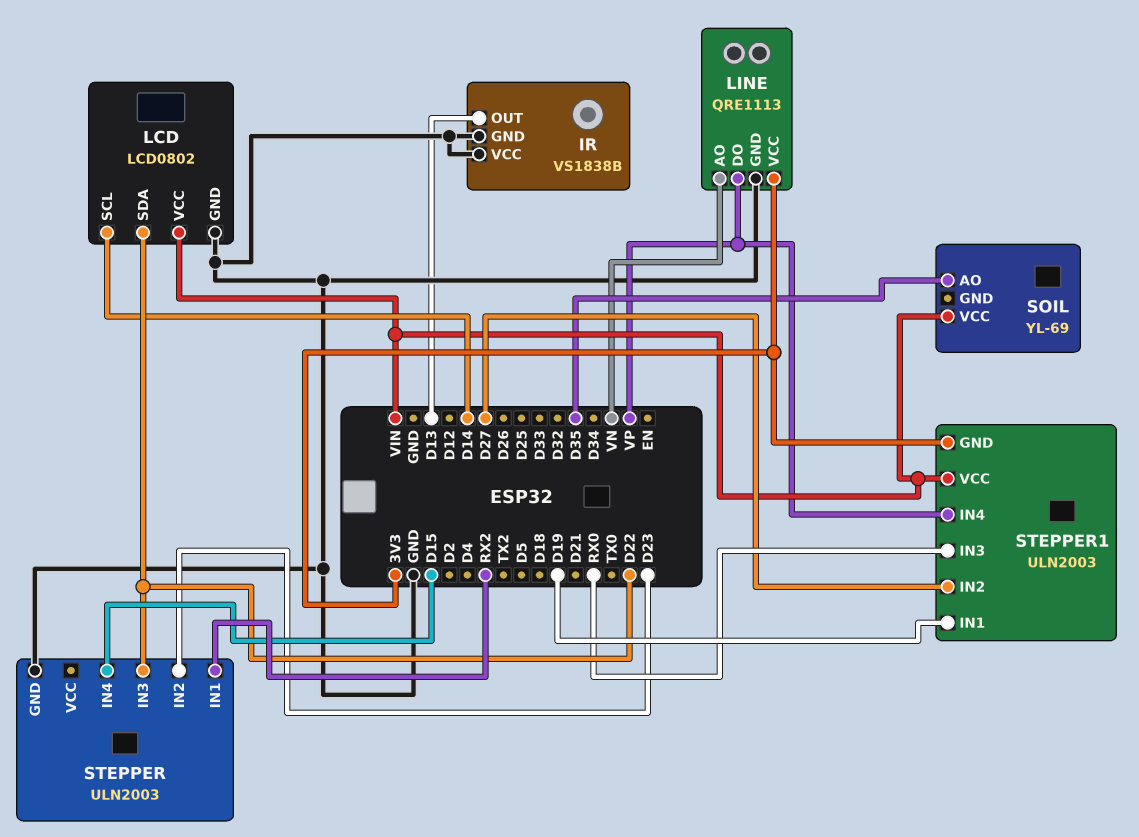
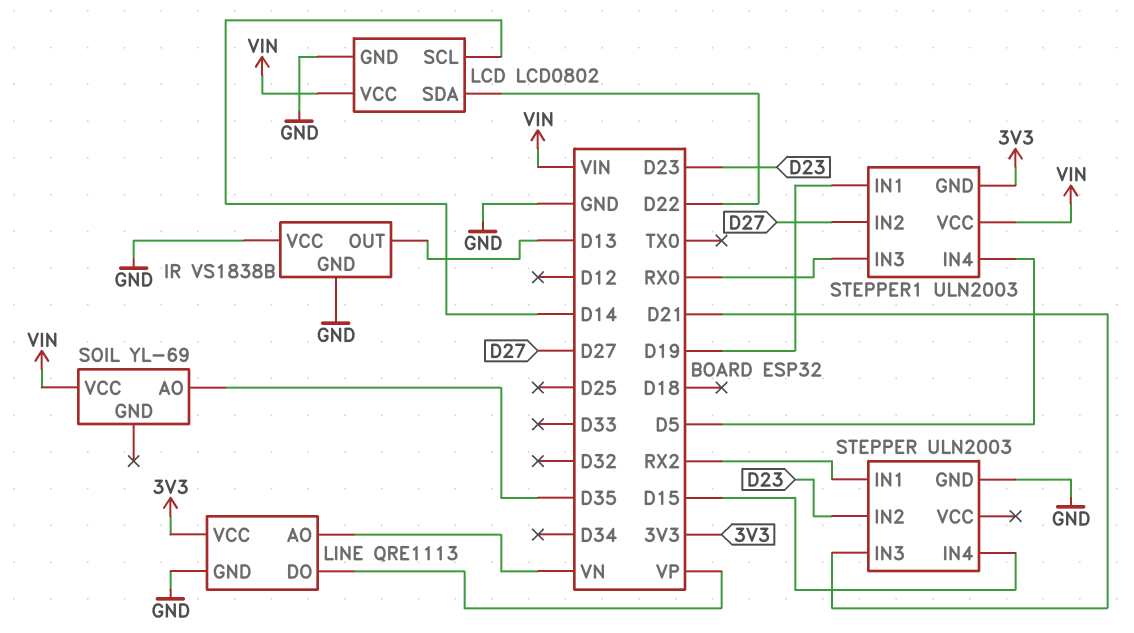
STEPPER pin IN3: D22 -> D21
STEPPER1 pin IN4: VP -> D5

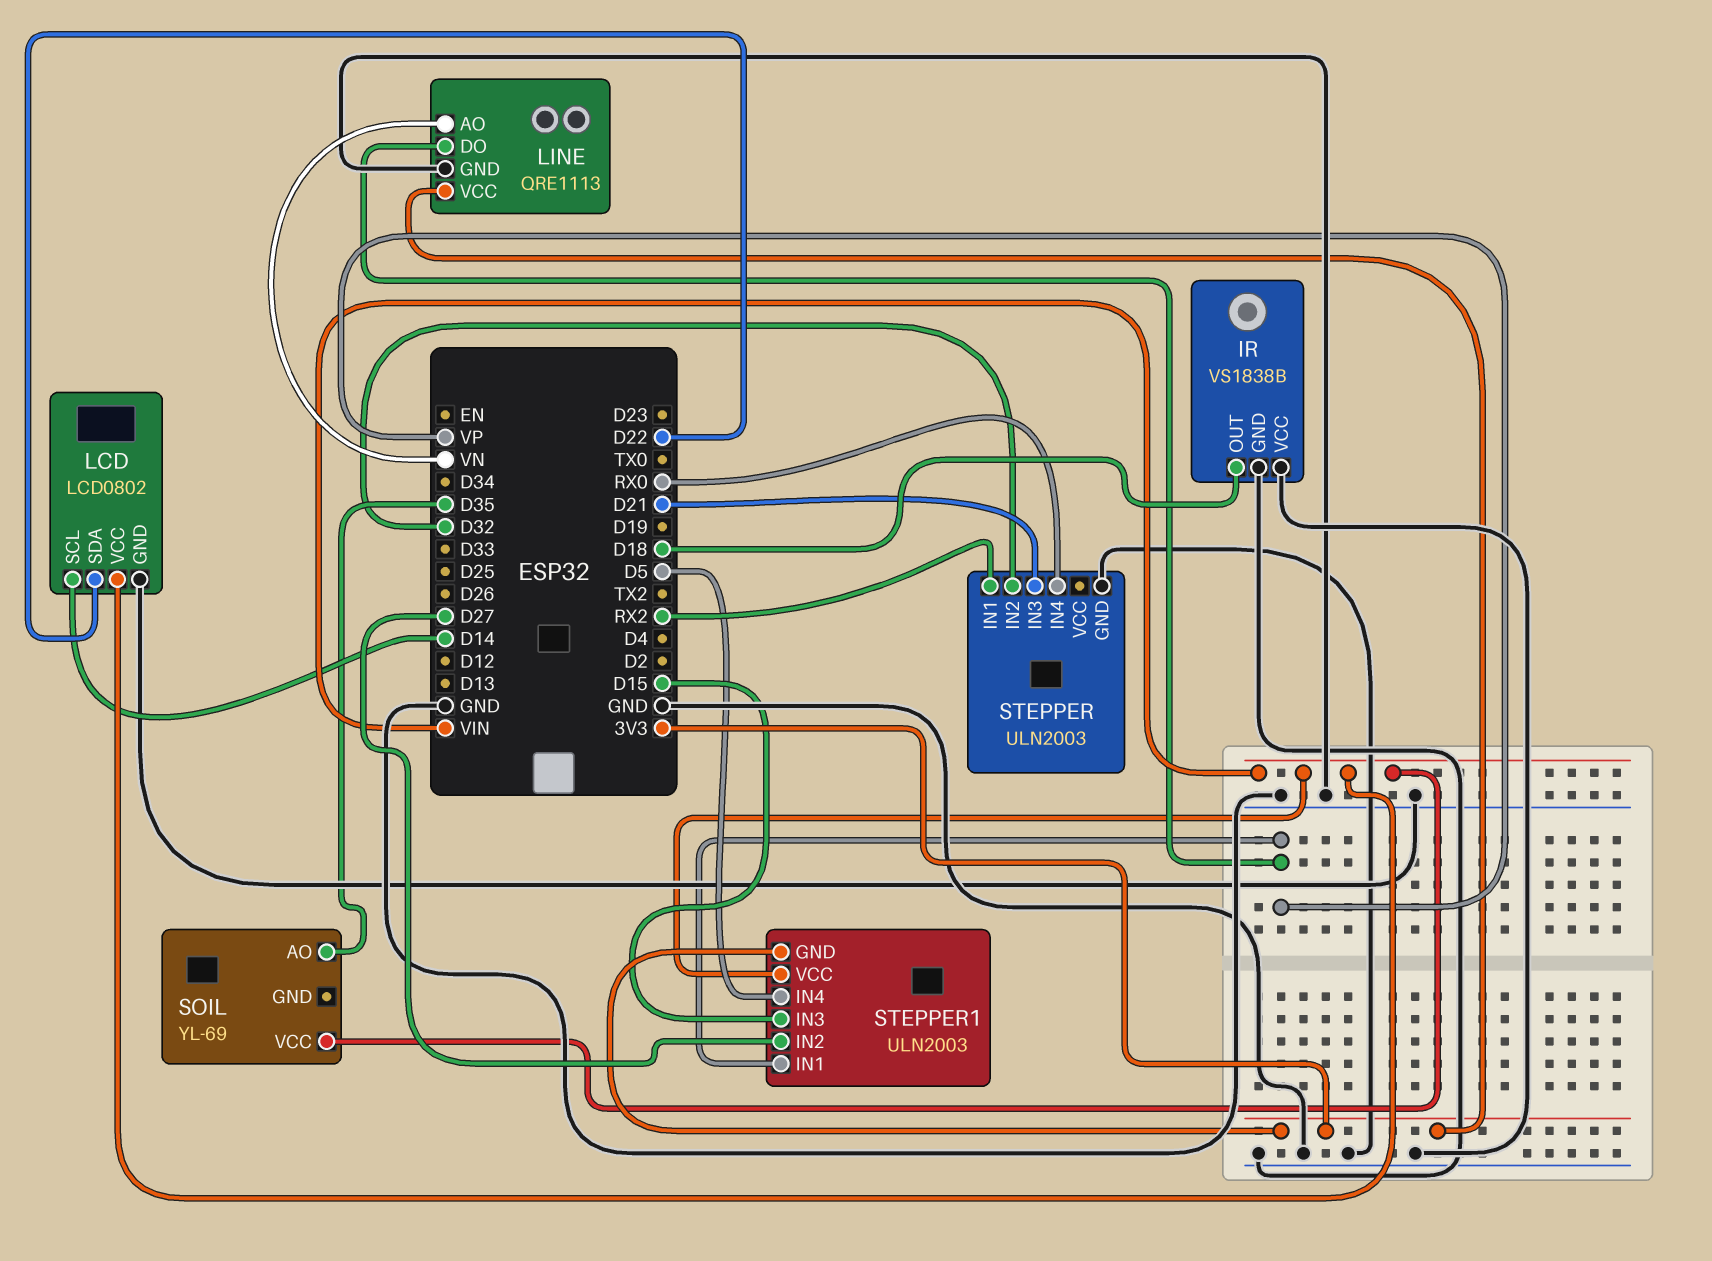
IR pin OUT: D13 -> D18
STEPPER pin IN2: D23 -> D32
STEPPER pin IN4: D15 -> RX0
STEPPER1 pin IN1: D19 -> VP
STEPPER1 pin IN3: RX0 -> D15

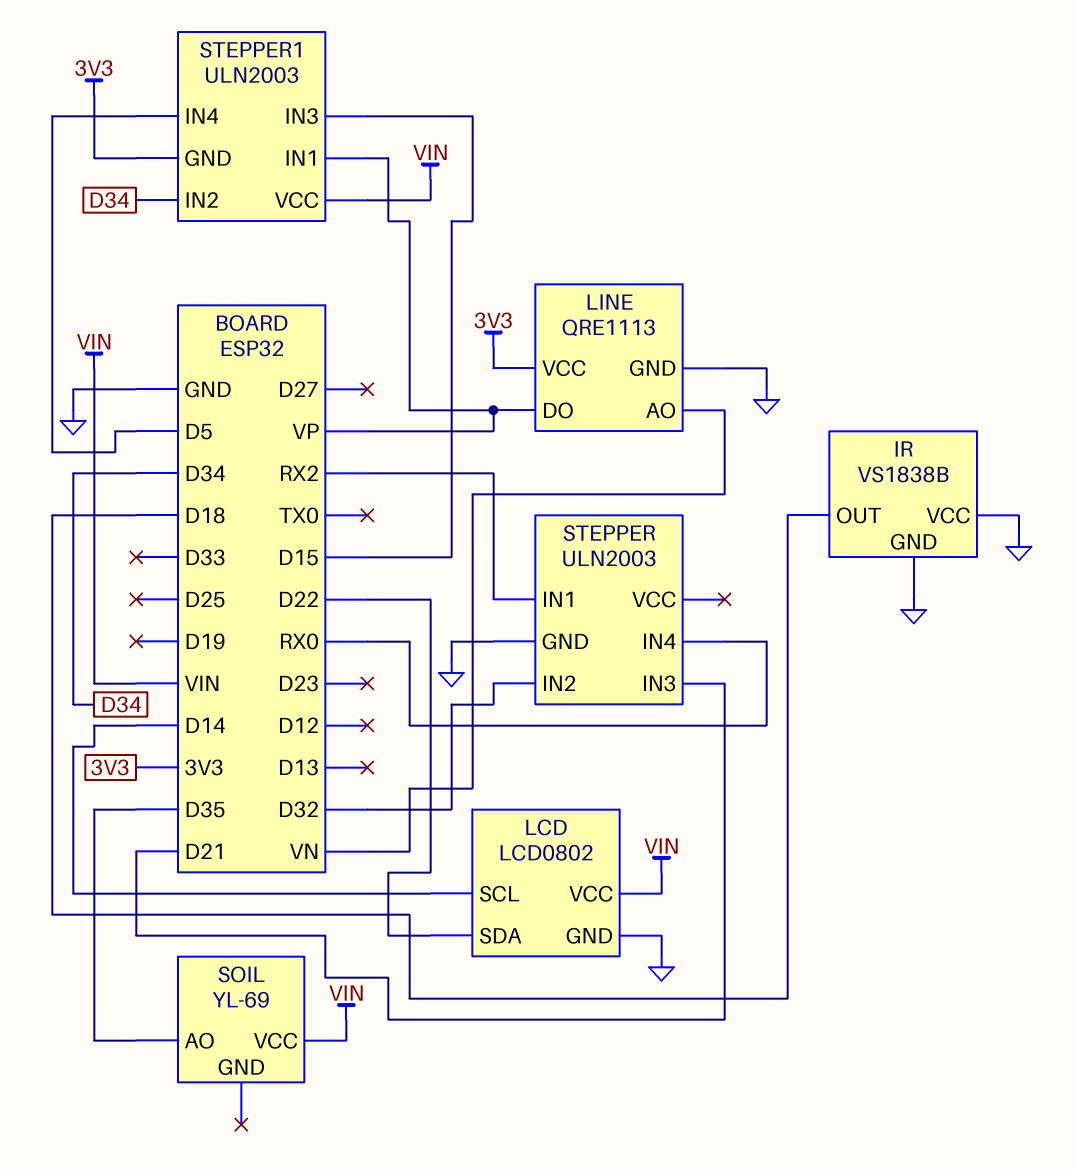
STEPPER1 pin IN2: D27 -> D34

